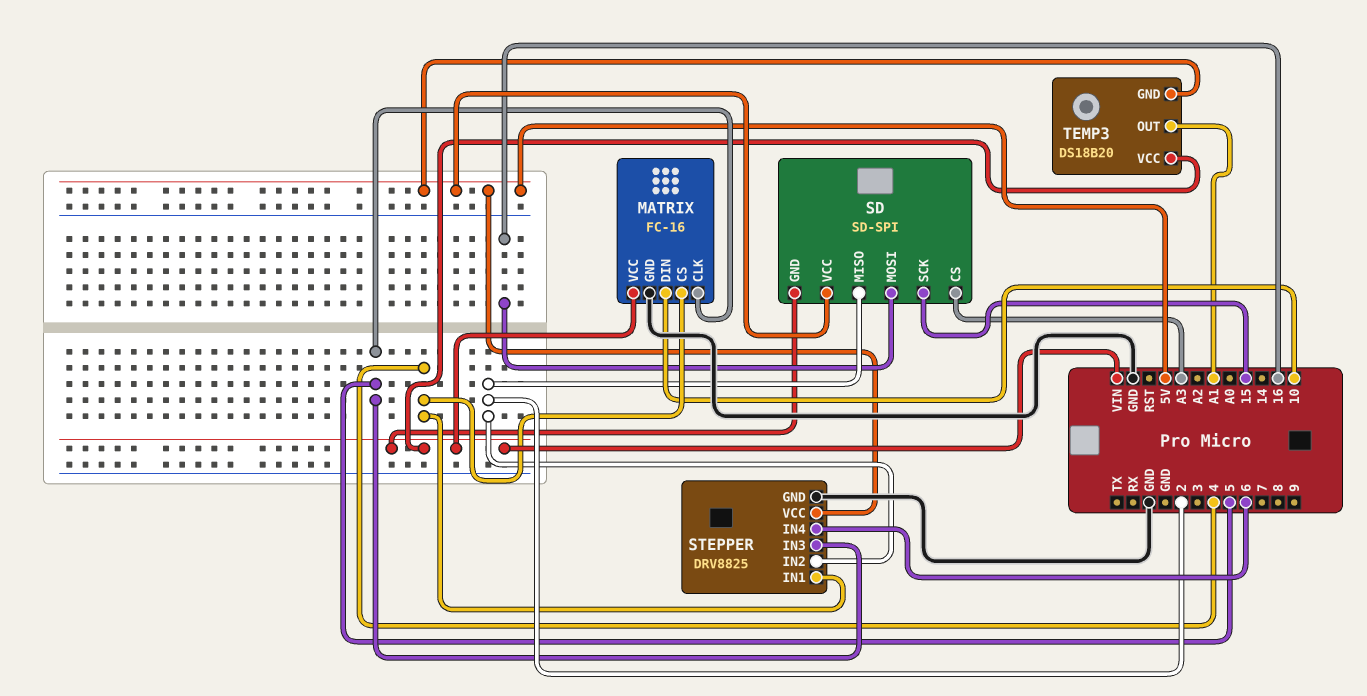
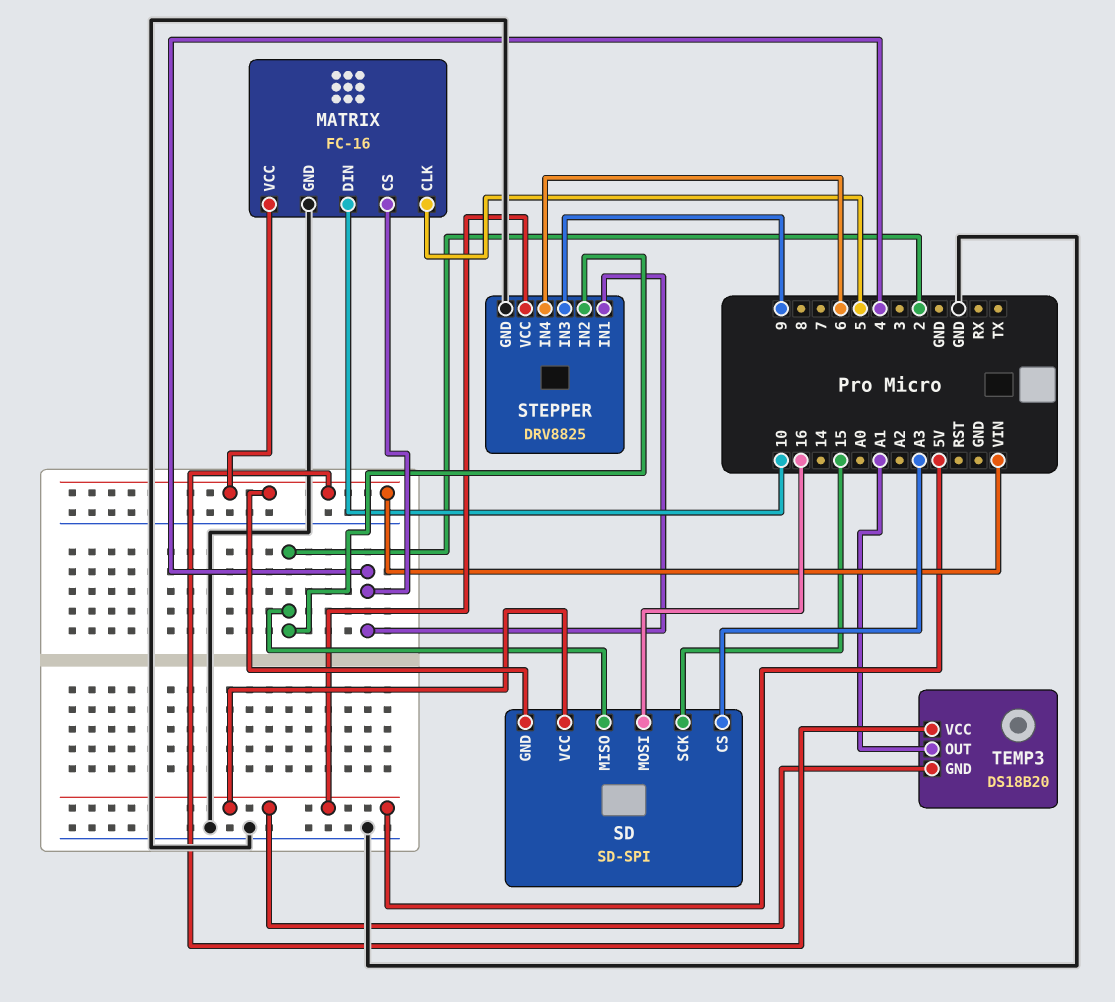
STEPPER pin IN3: 5 -> 9

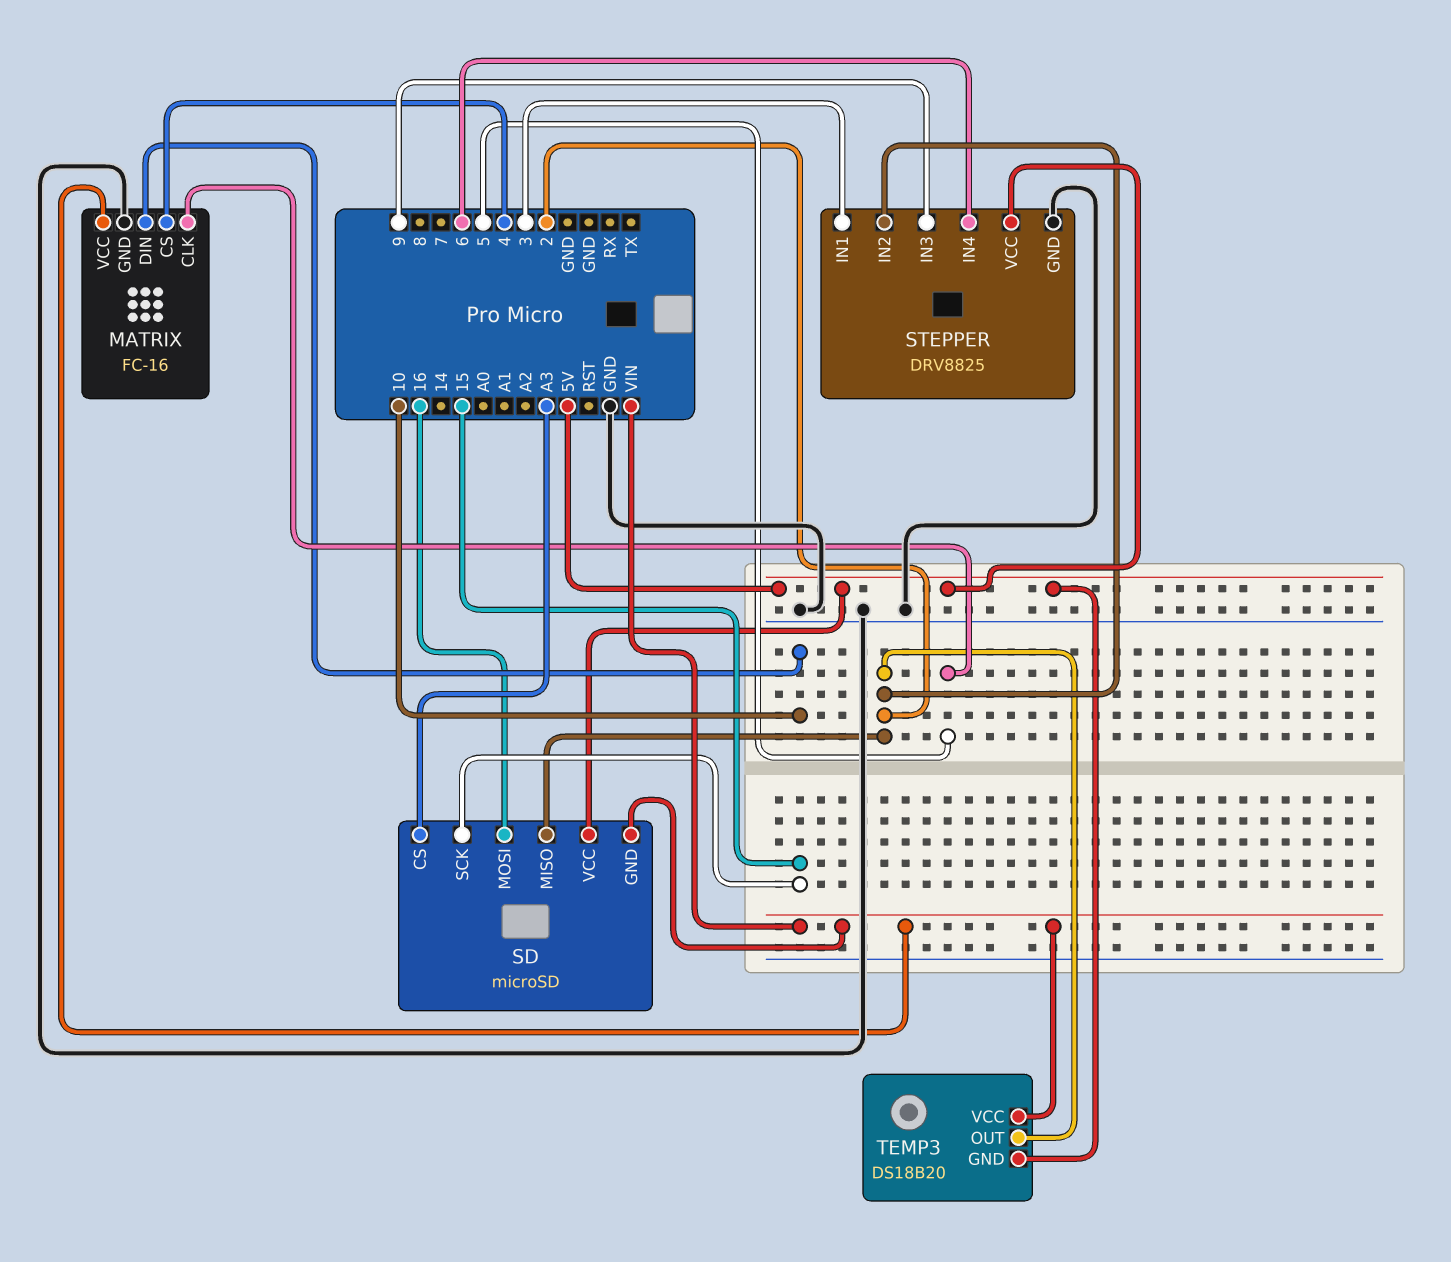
SD: SD-SPI -> microSD
STEPPER pin IN1: 4 -> 3
TEMP3 pin OUT: A1 -> 2

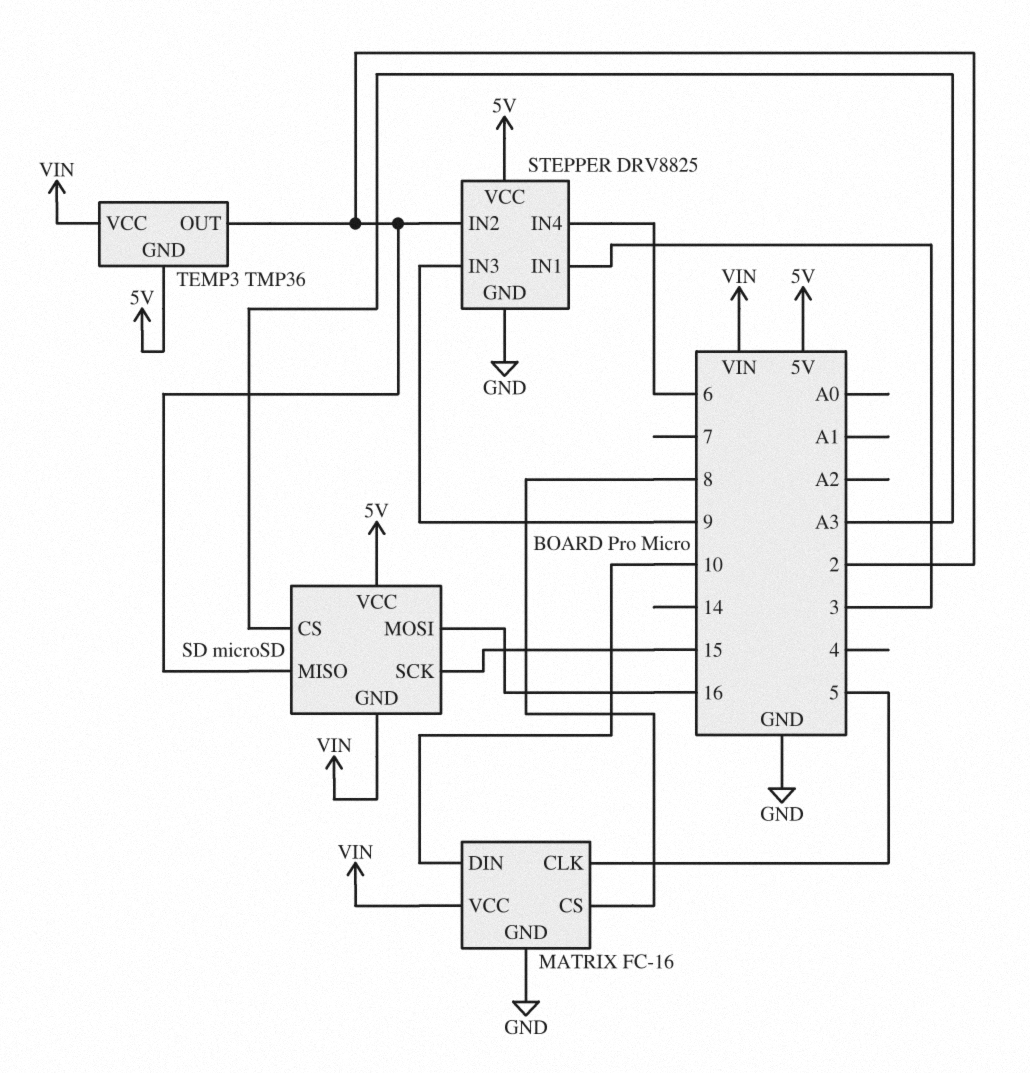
MATRIX pin CS: 4 -> 8
TEMP3: DS18B20 -> TMP36

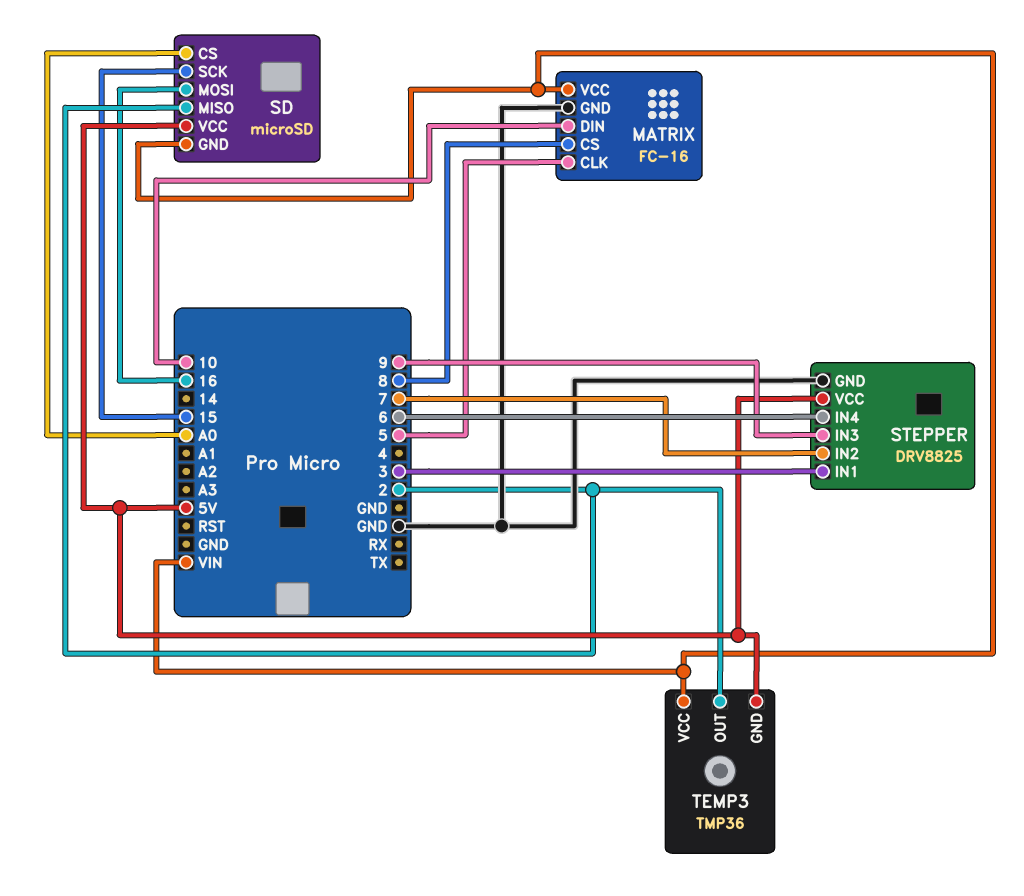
SD pin CS: A3 -> A0
STEPPER pin IN2: 2 -> 7

